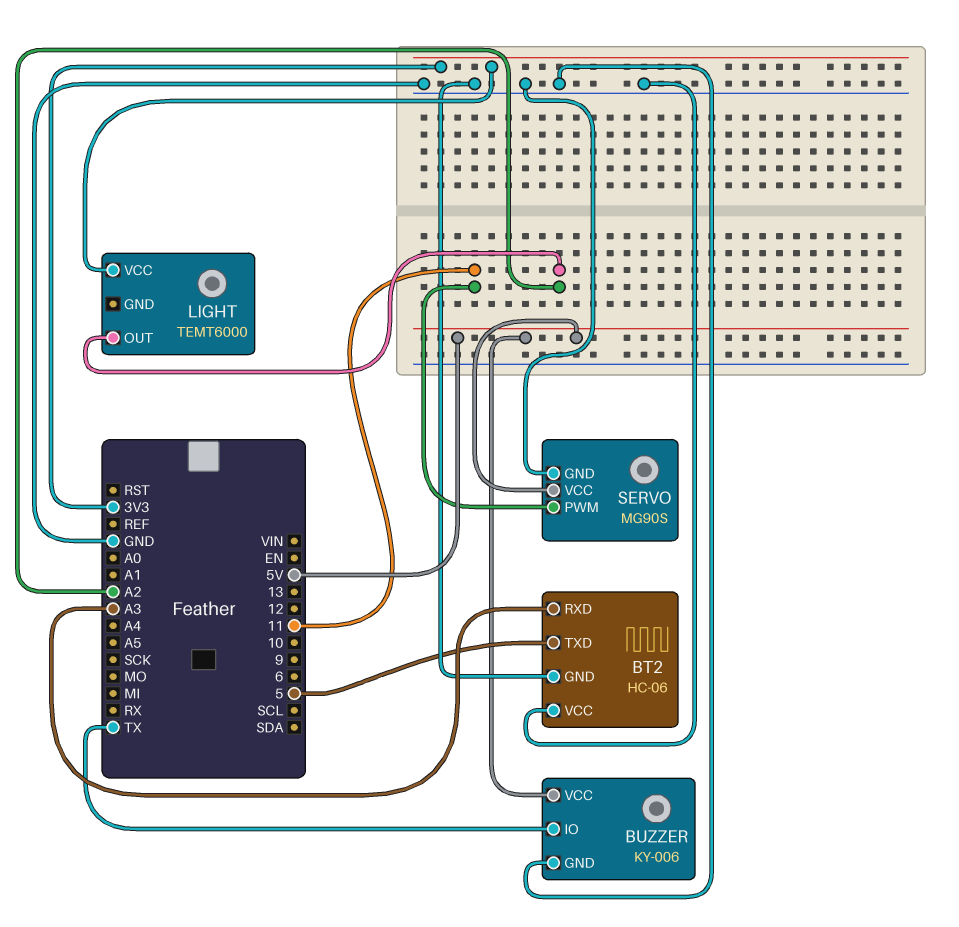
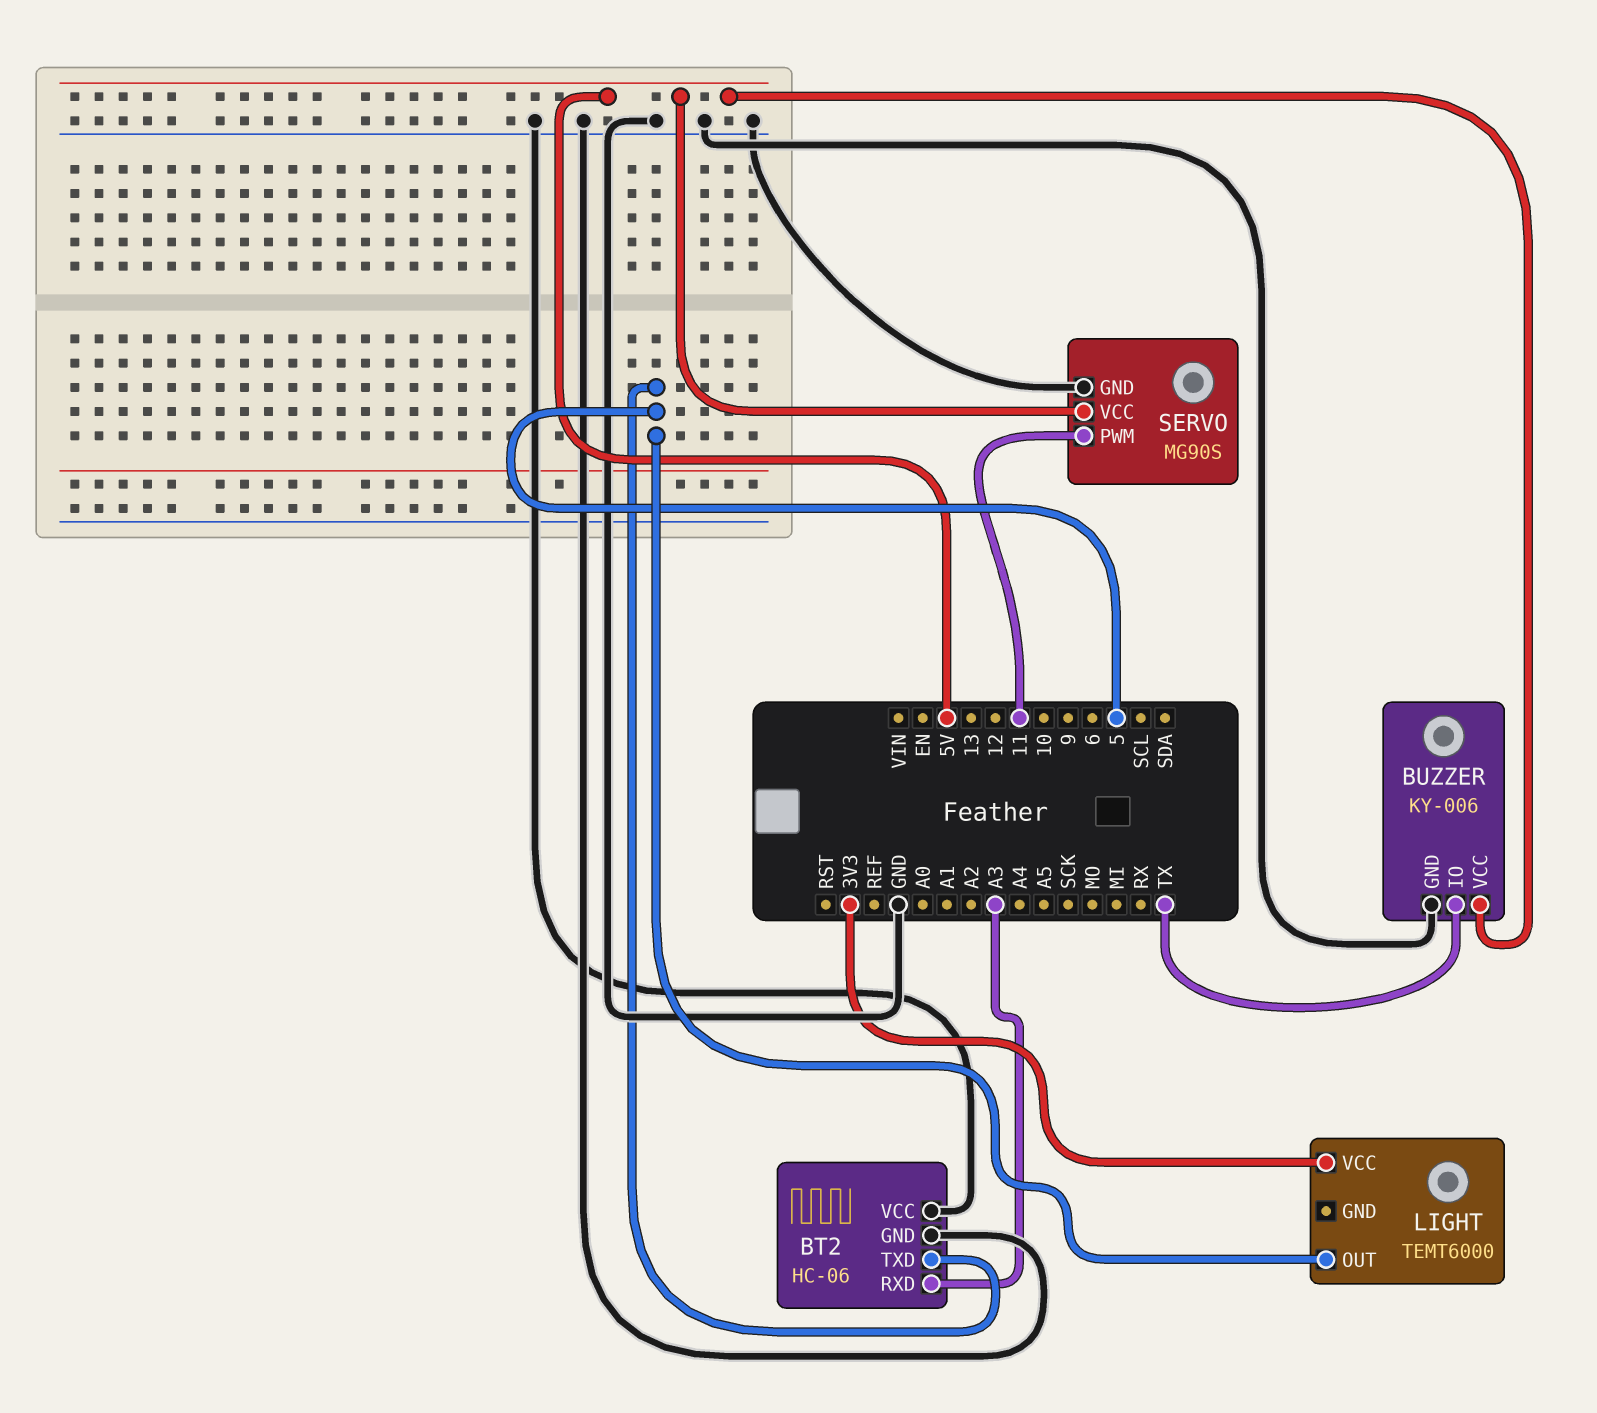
LIGHT pin OUT: A2 -> 5

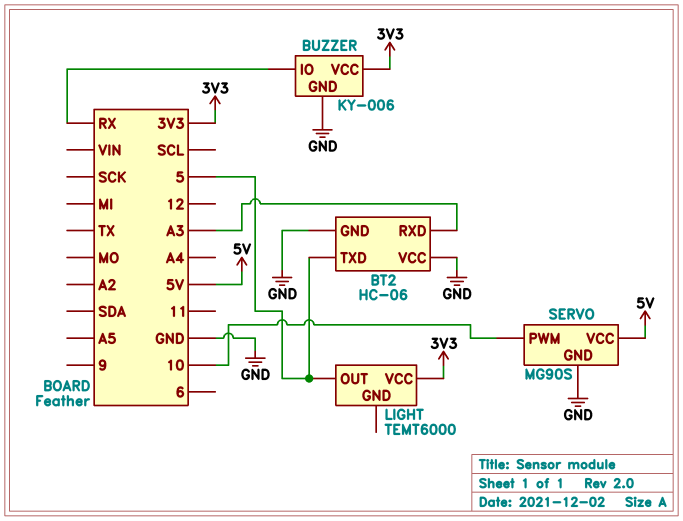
BUZZER pin IO: TX -> RX
BUZZER pin VCC: 5V -> 3V3
SERVO pin PWM: 11 -> 10

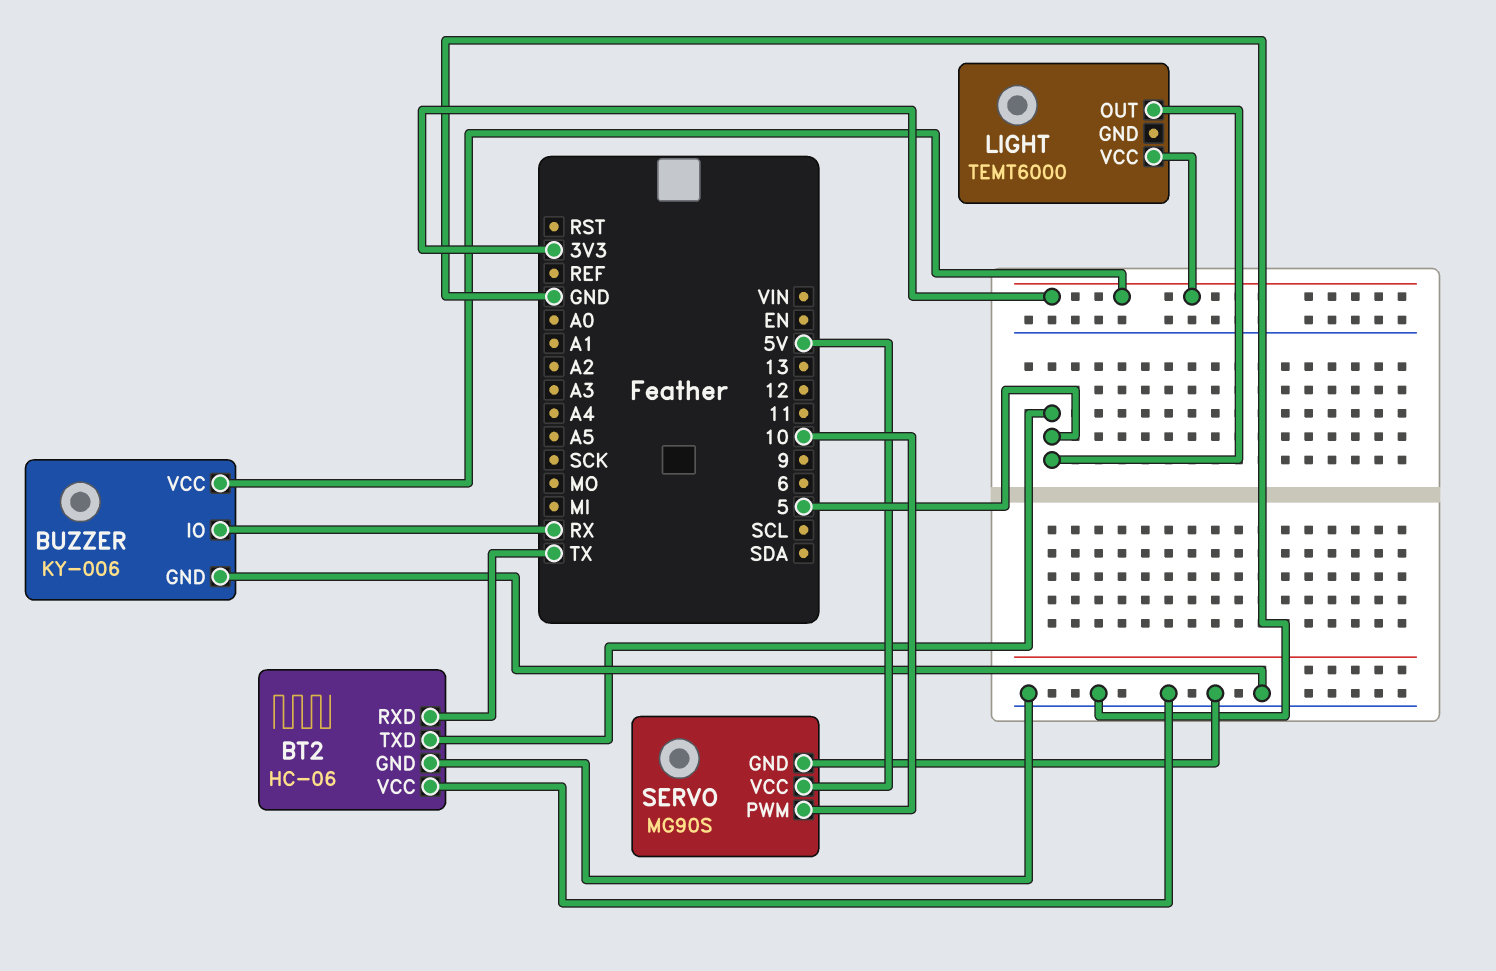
BT2 pin RXD: A3 -> TX

